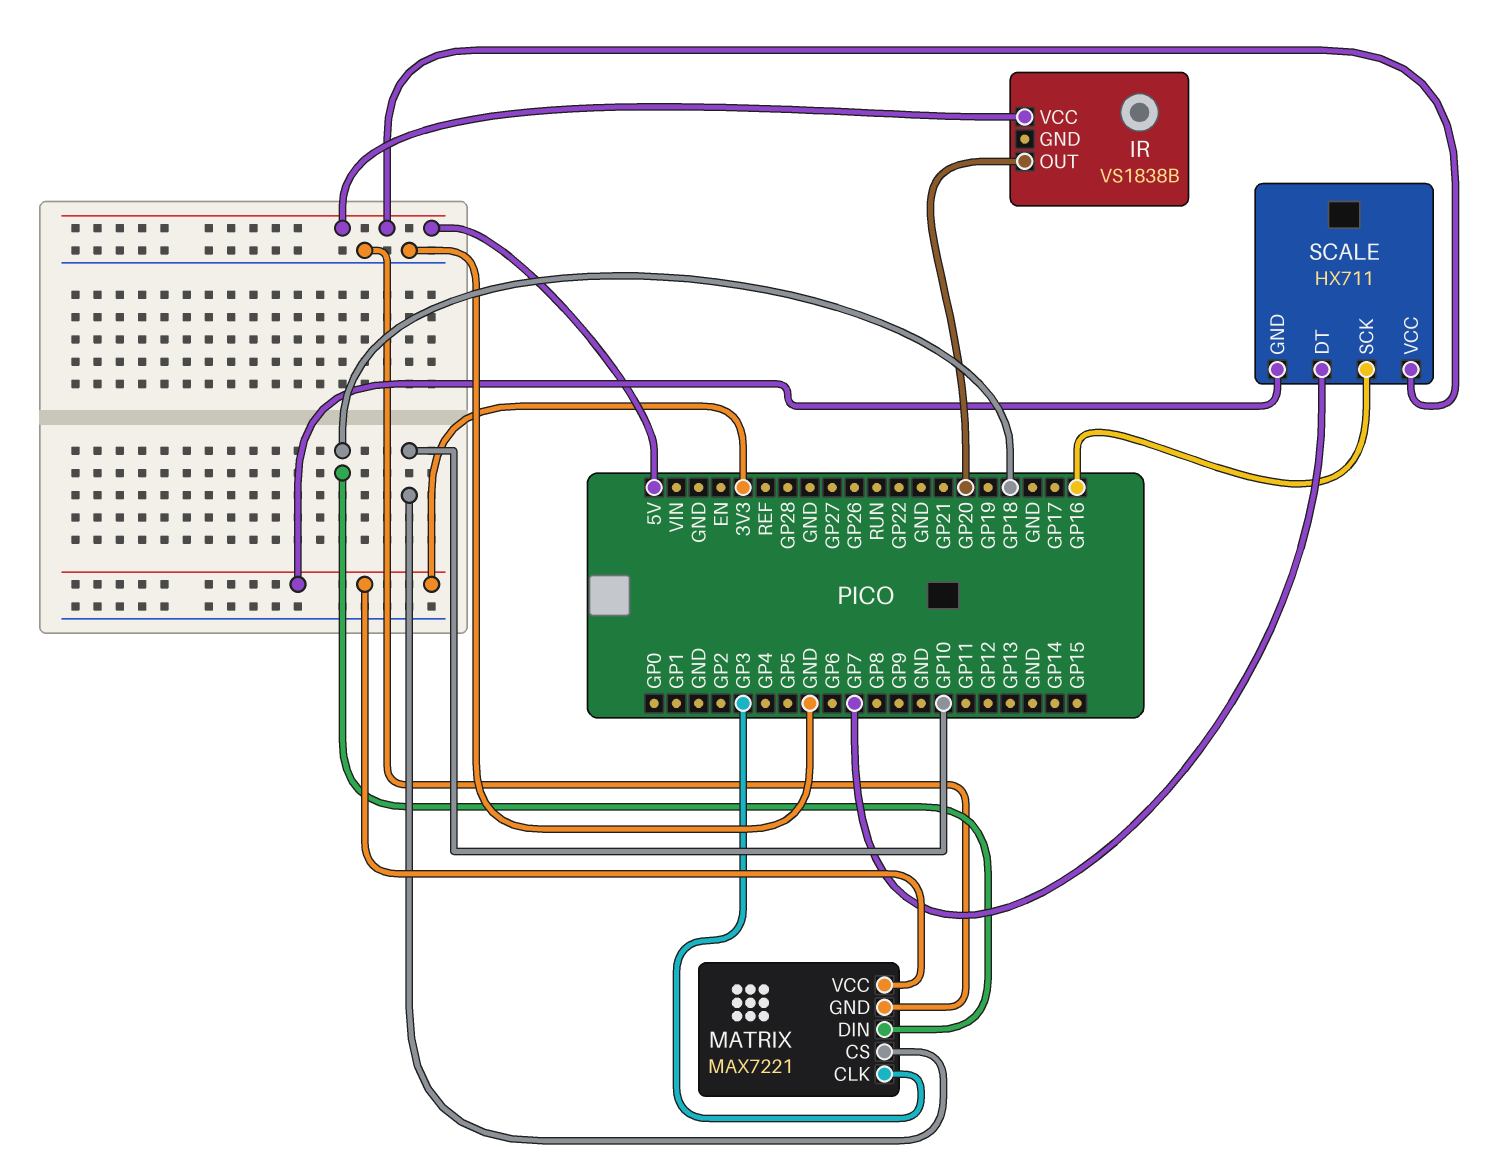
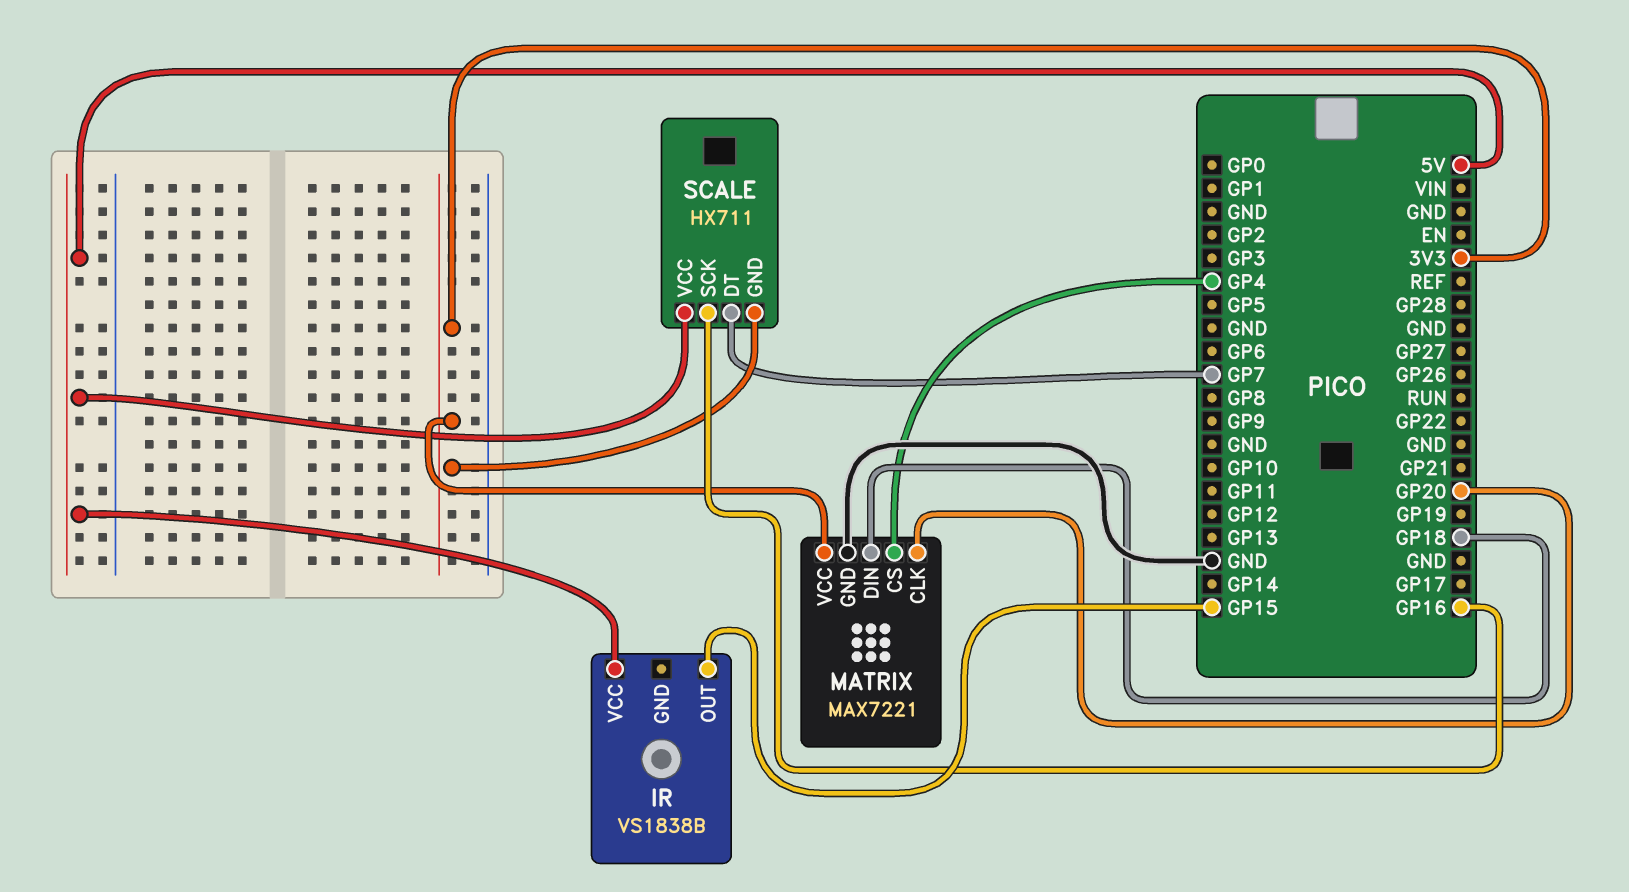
IR pin OUT: GP20 -> GP15
MATRIX pin CLK: GP3 -> GP20
MATRIX pin CS: GP10 -> GP4

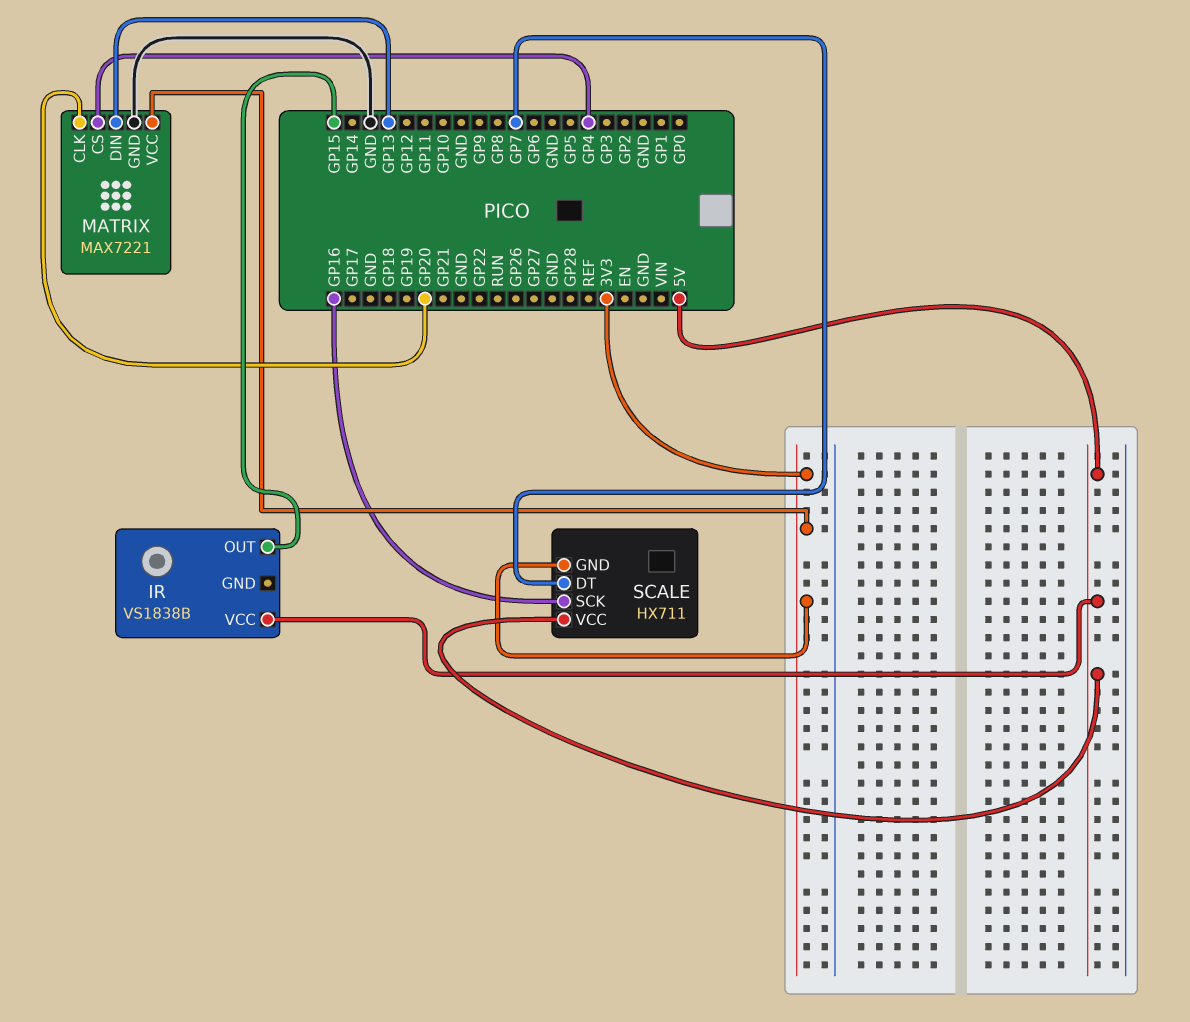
MATRIX pin DIN: GP18 -> GP13

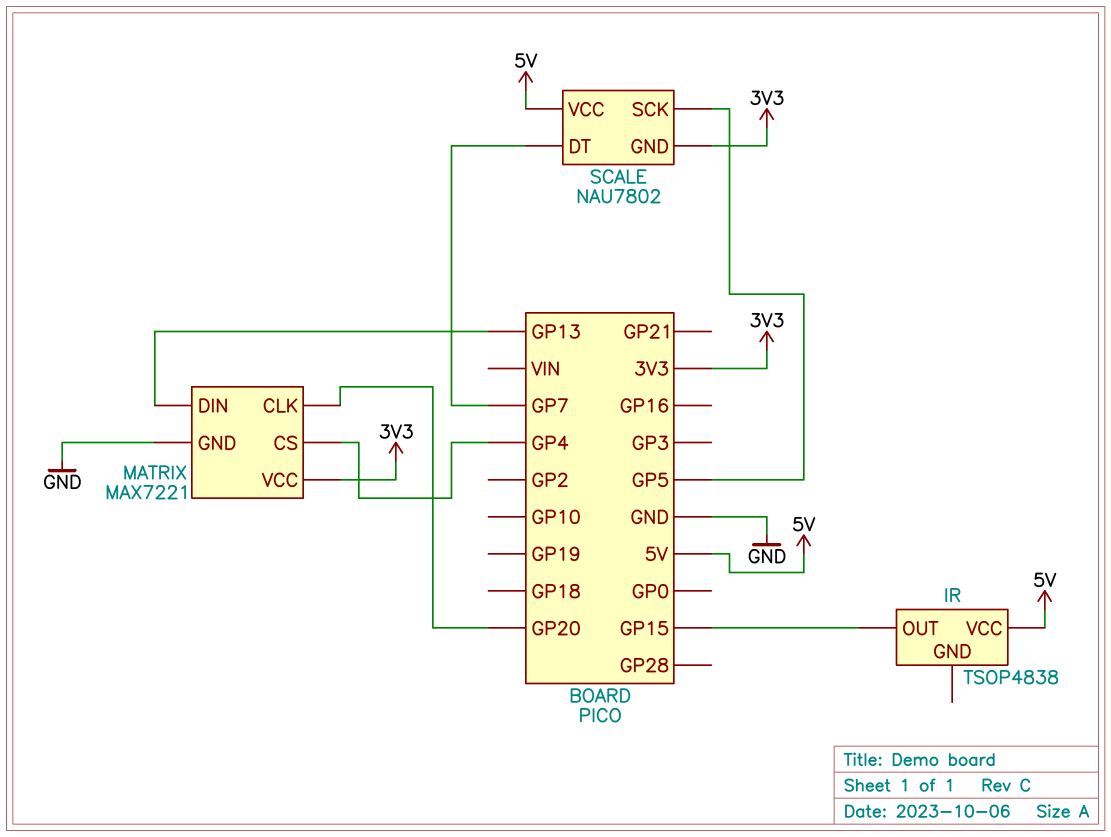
IR: VS1838B -> TSOP4838
SCALE: HX711 -> NAU7802
SCALE pin SCK: GP16 -> GP5

